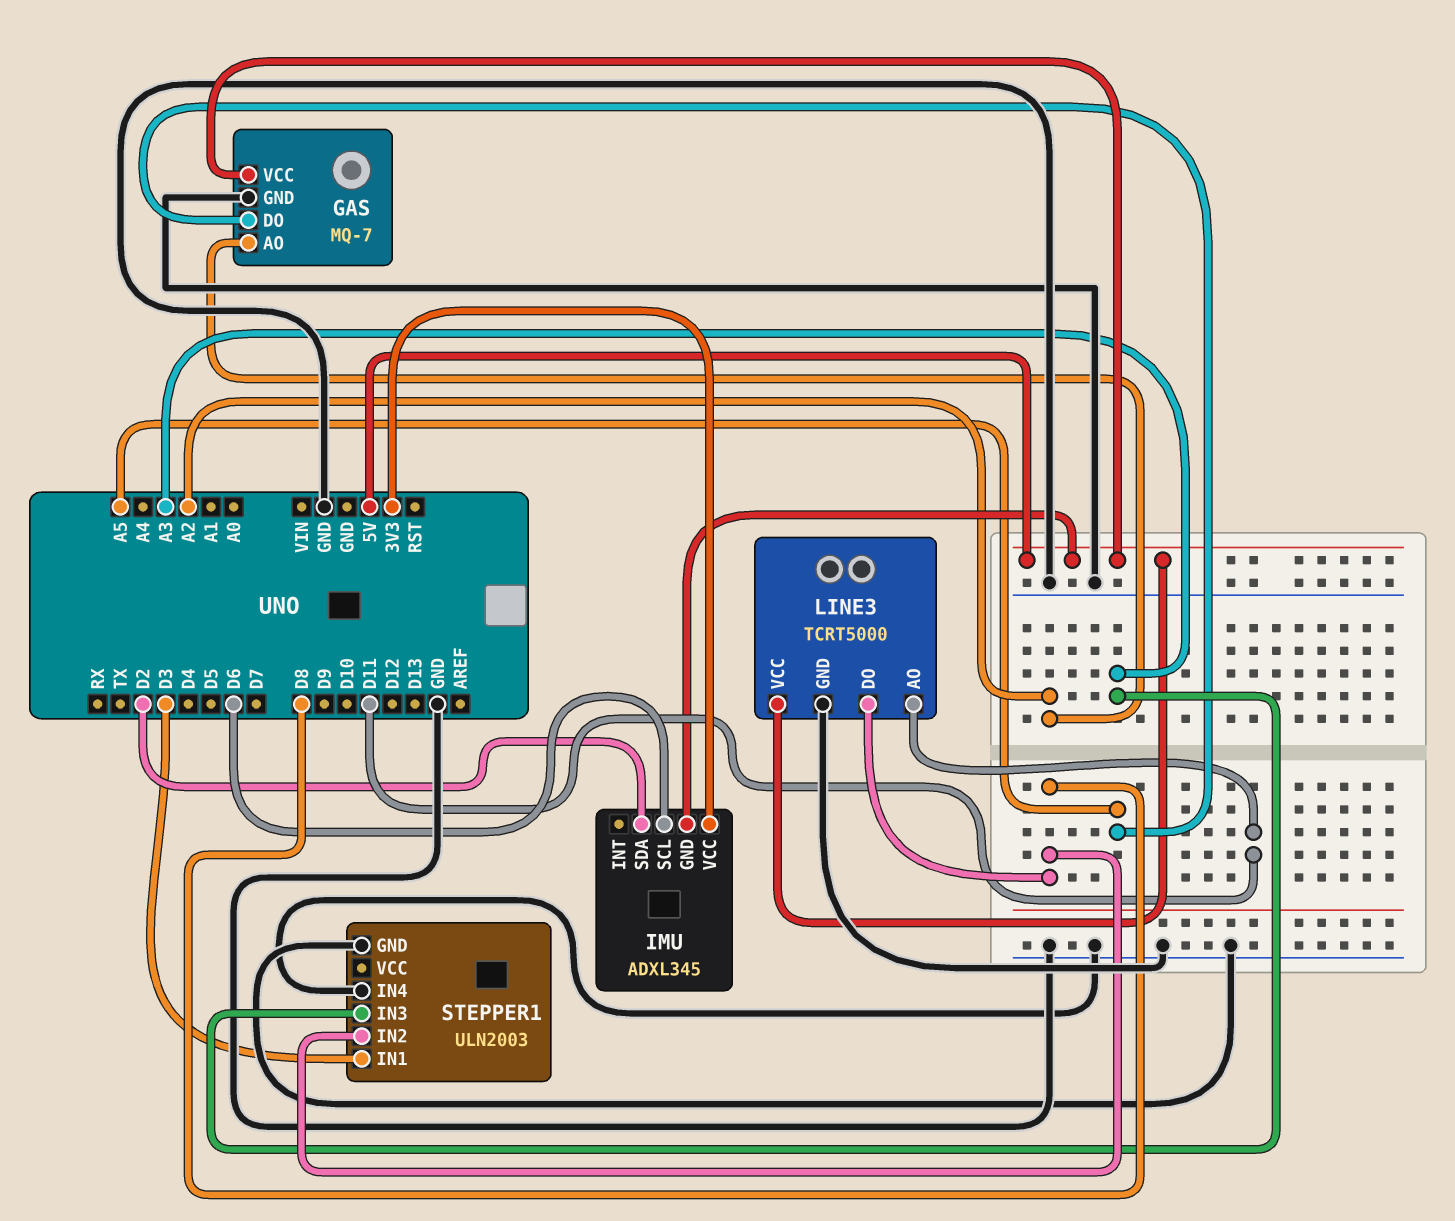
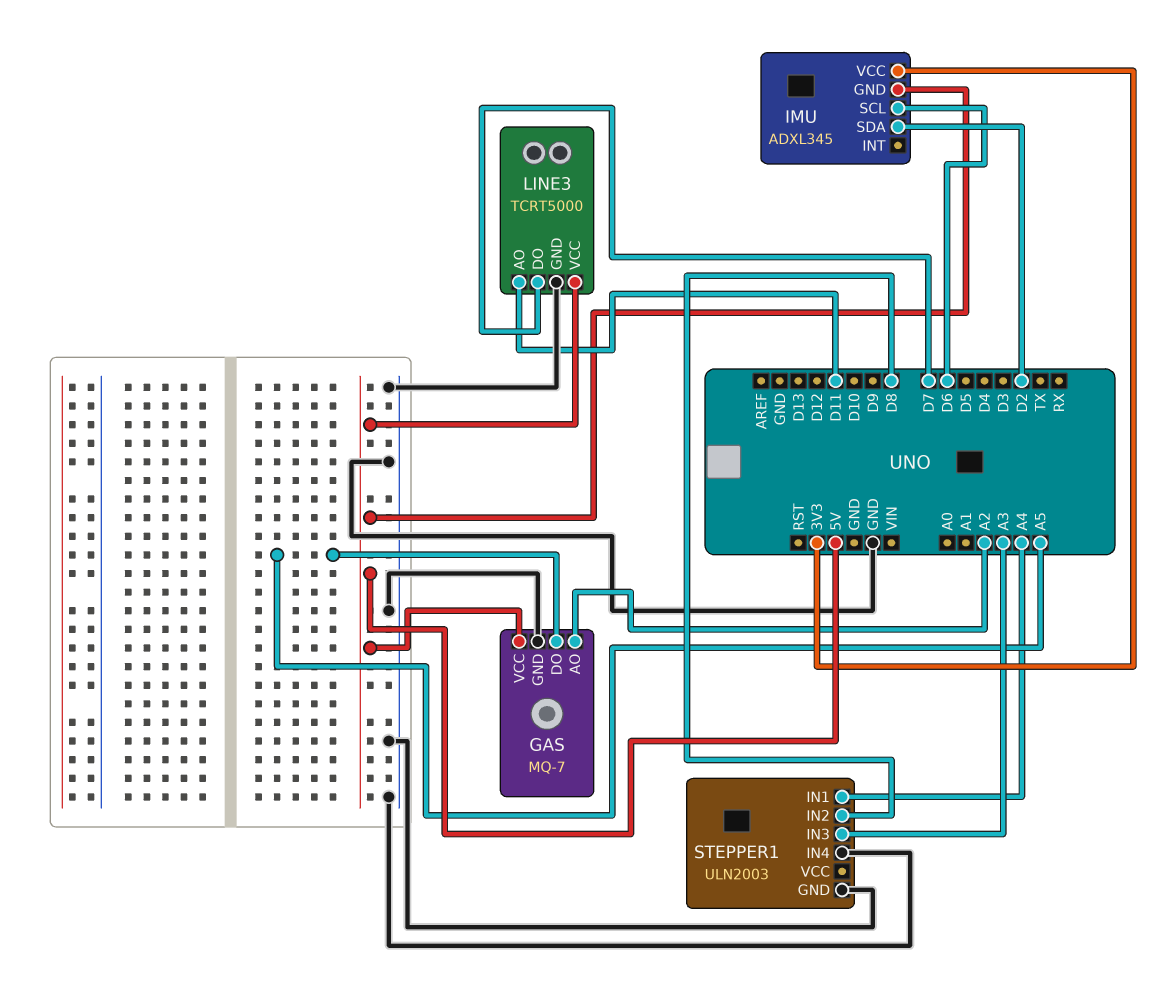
LINE3 pin DO: D8 -> D7
STEPPER1 pin IN1: D3 -> A4

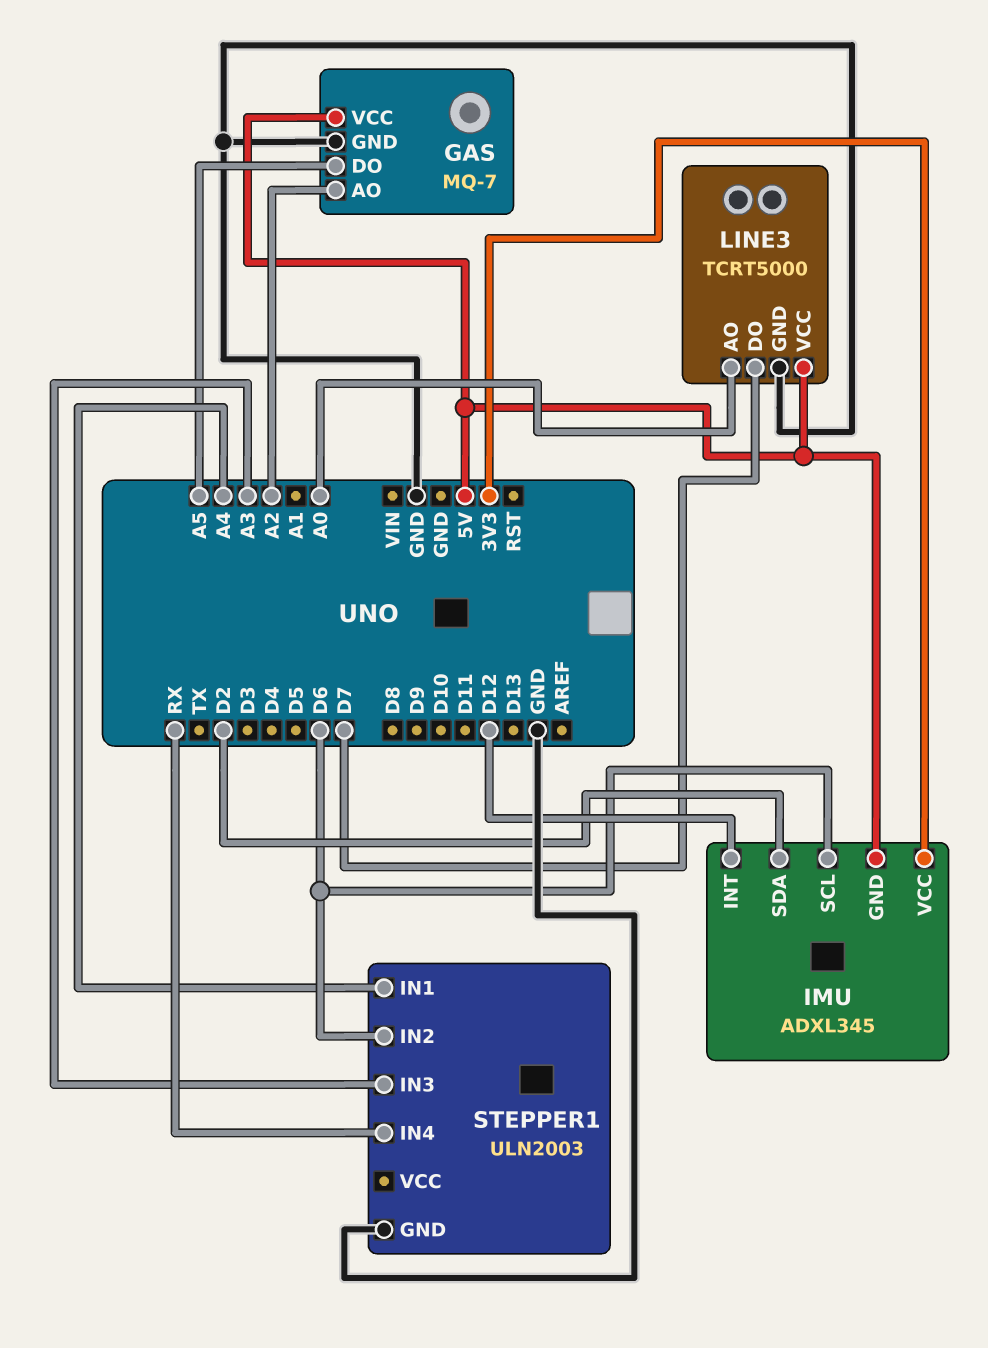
IMU pin INT: none -> D12
LINE3 pin AO: D11 -> A0
STEPPER1 pin IN2: D8 -> D6
STEPPER1 pin IN4: GND -> RX

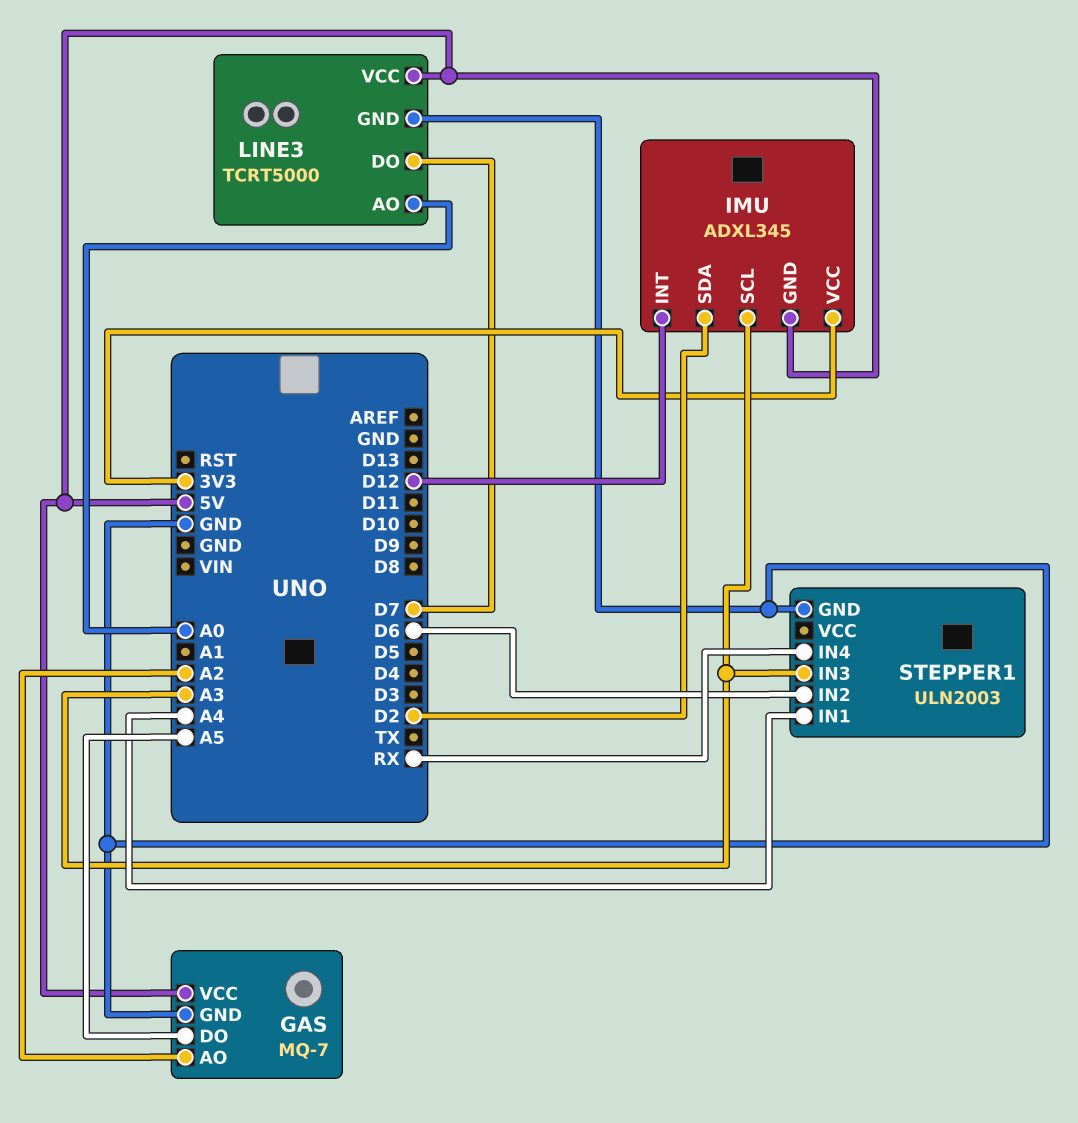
IMU pin SCL: D6 -> A3

